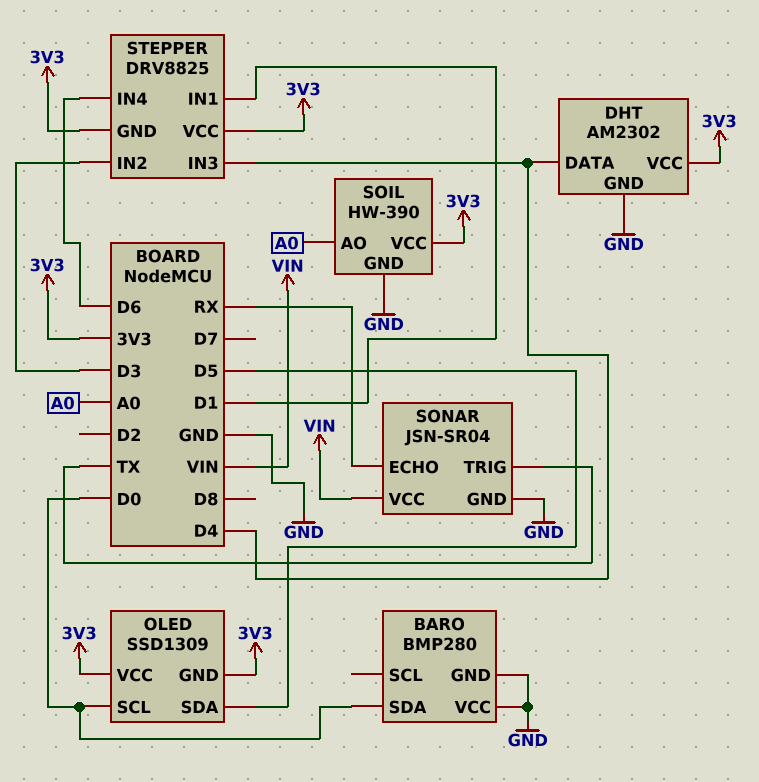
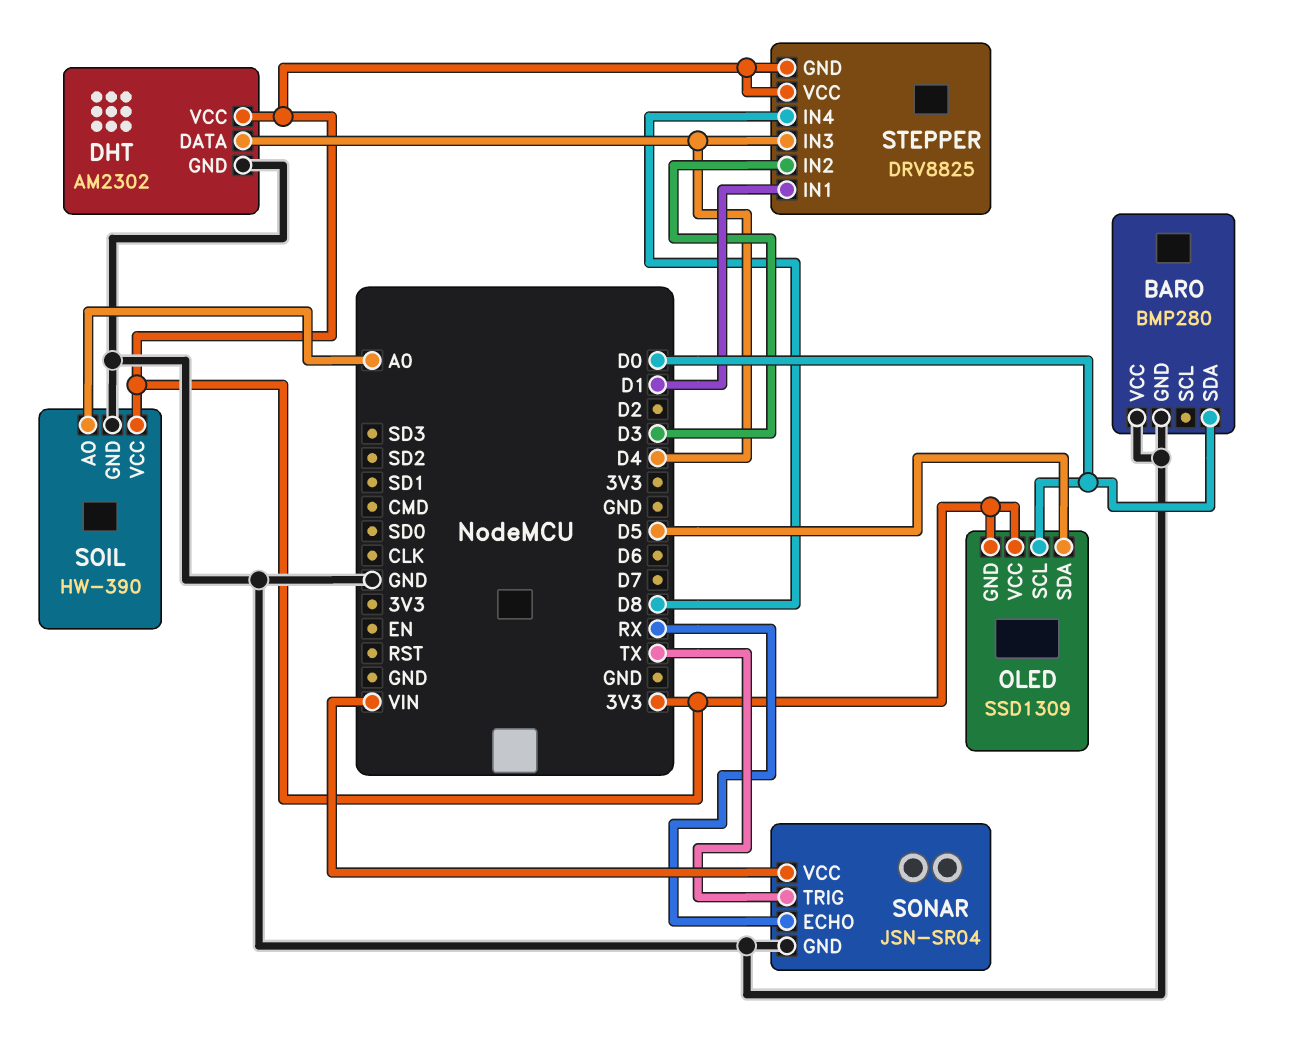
STEPPER pin IN4: D6 -> D8

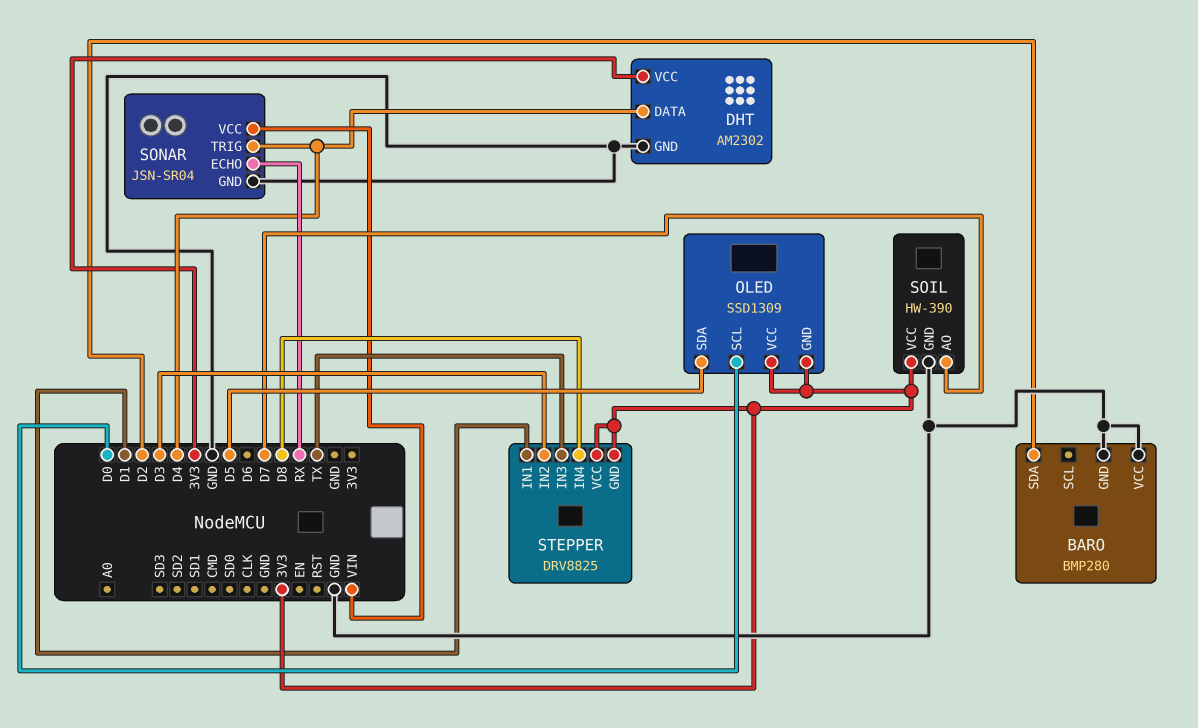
BARO pin SDA: D0 -> D2
SOIL pin AO: A0 -> D7
SONAR pin TRIG: TX -> D4
STEPPER pin IN3: D4 -> TX

